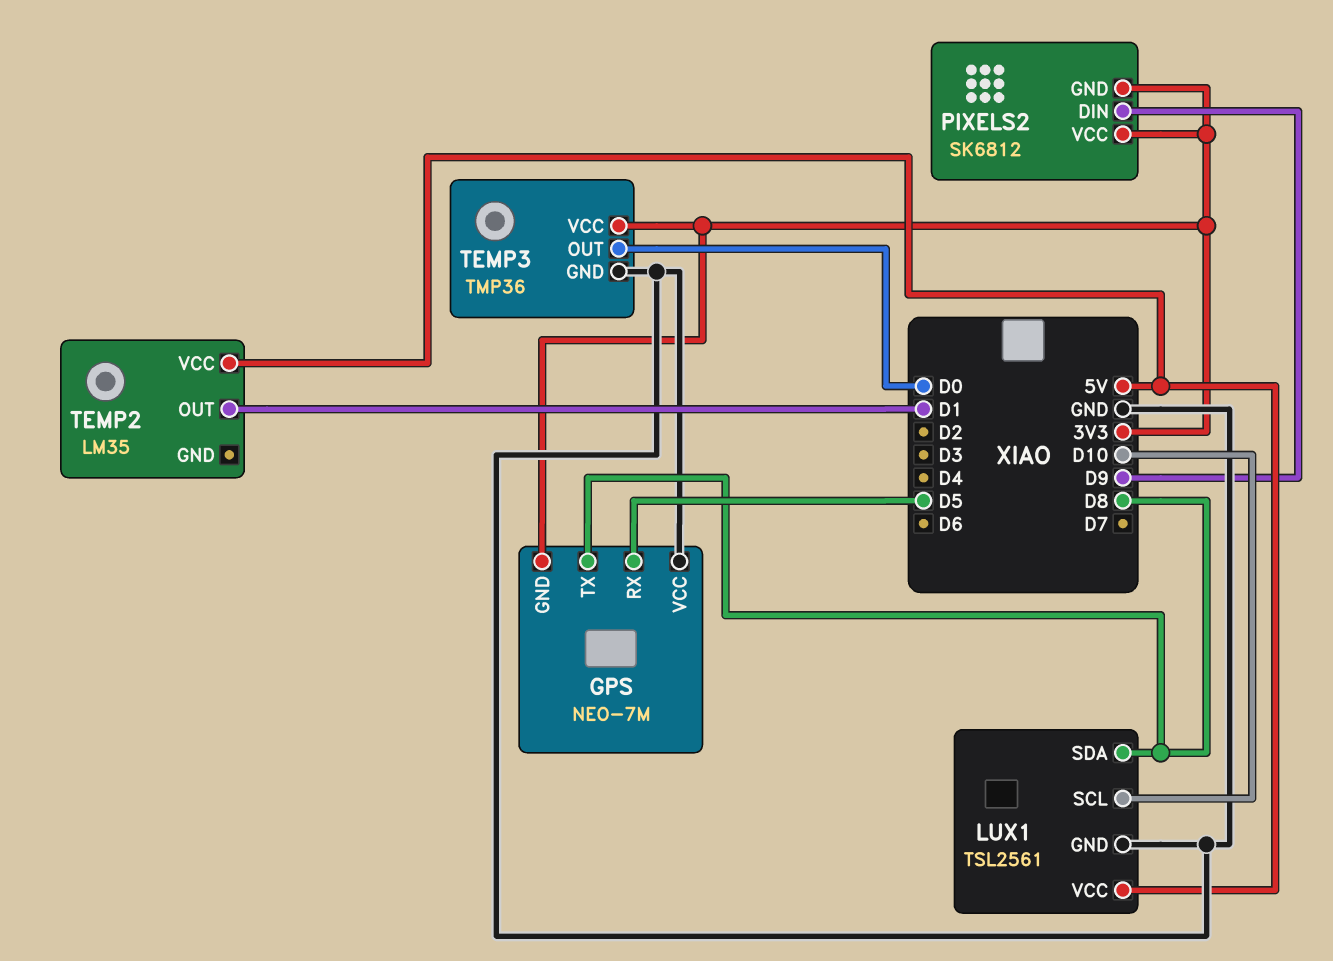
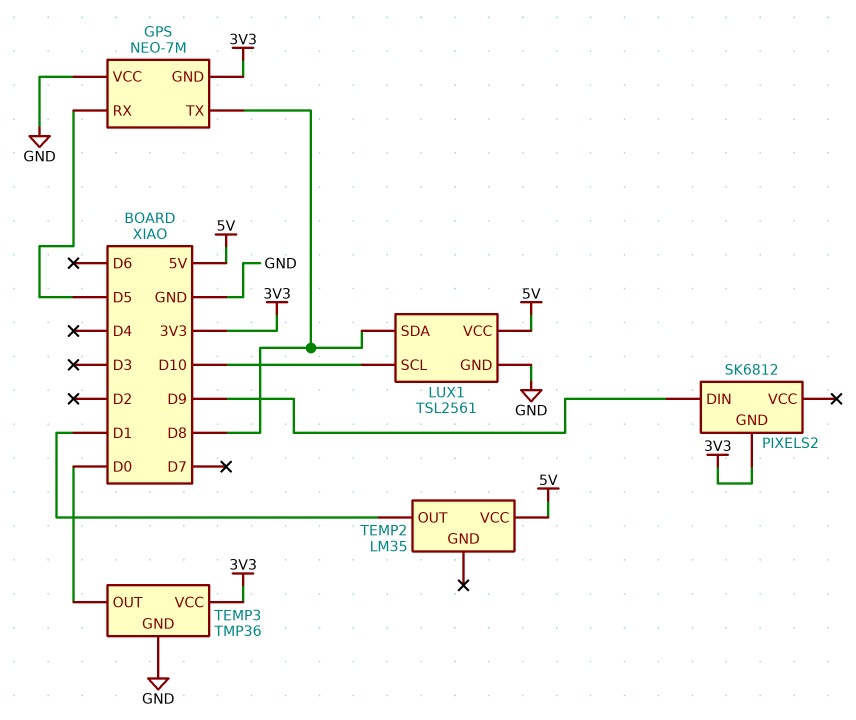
PIXELS2 pin VCC: 3V3 -> none

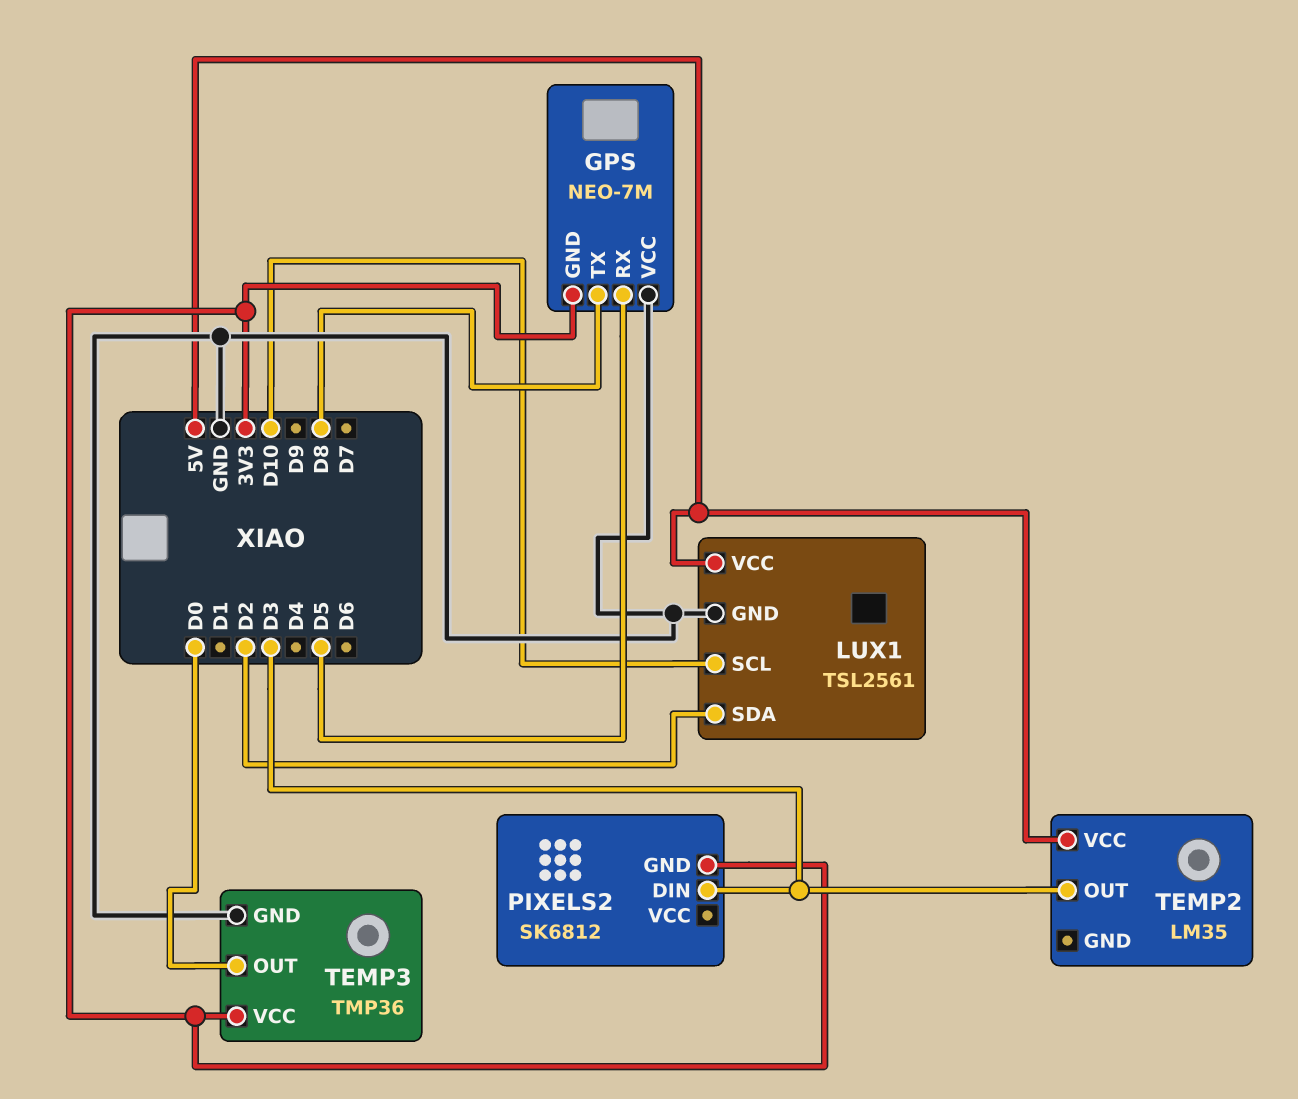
LUX1 pin SDA: D8 -> D2
PIXELS2 pin DIN: D9 -> D3
TEMP2 pin OUT: D1 -> D3

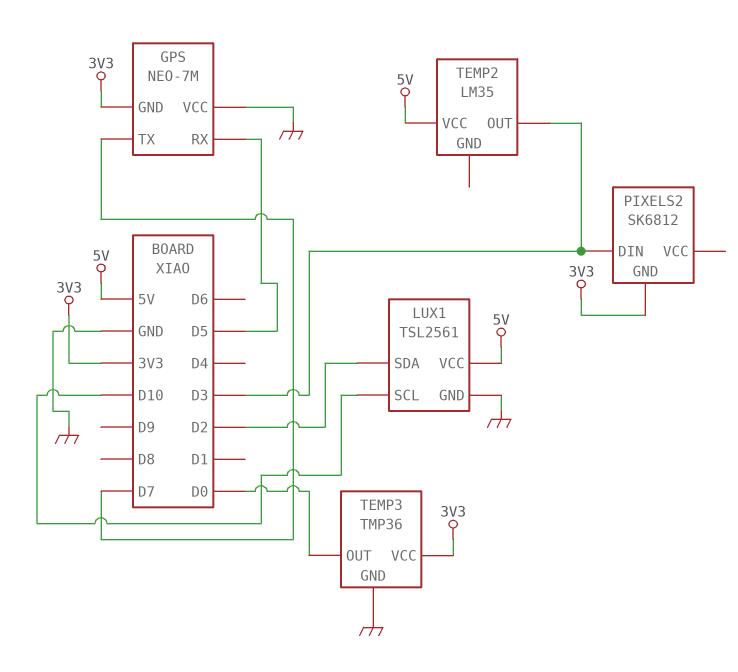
GPS pin TX: D8 -> D7

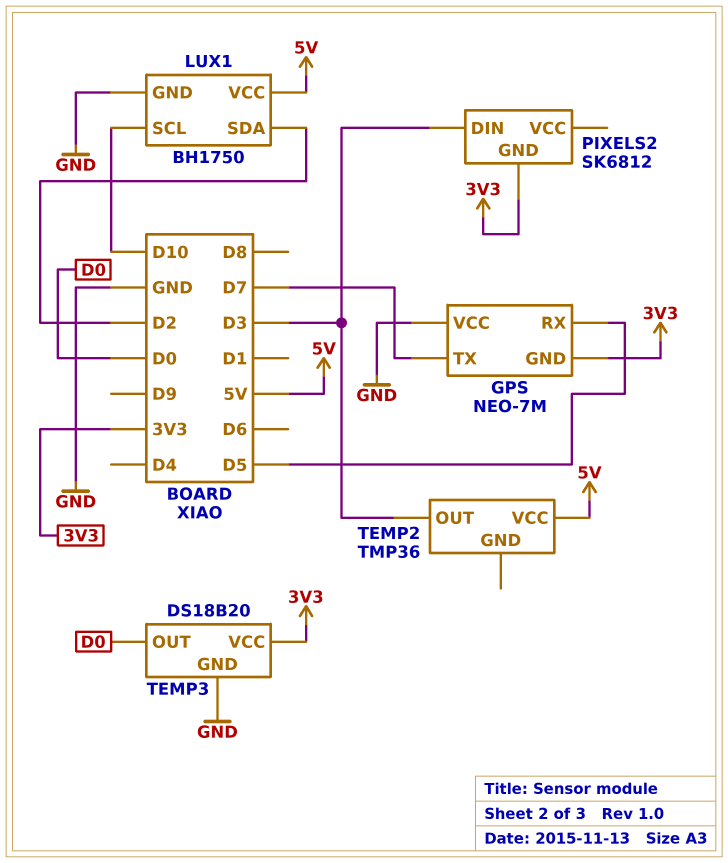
LUX1: TSL2561 -> BH1750
TEMP2: LM35 -> TMP36
TEMP3: TMP36 -> DS18B20

